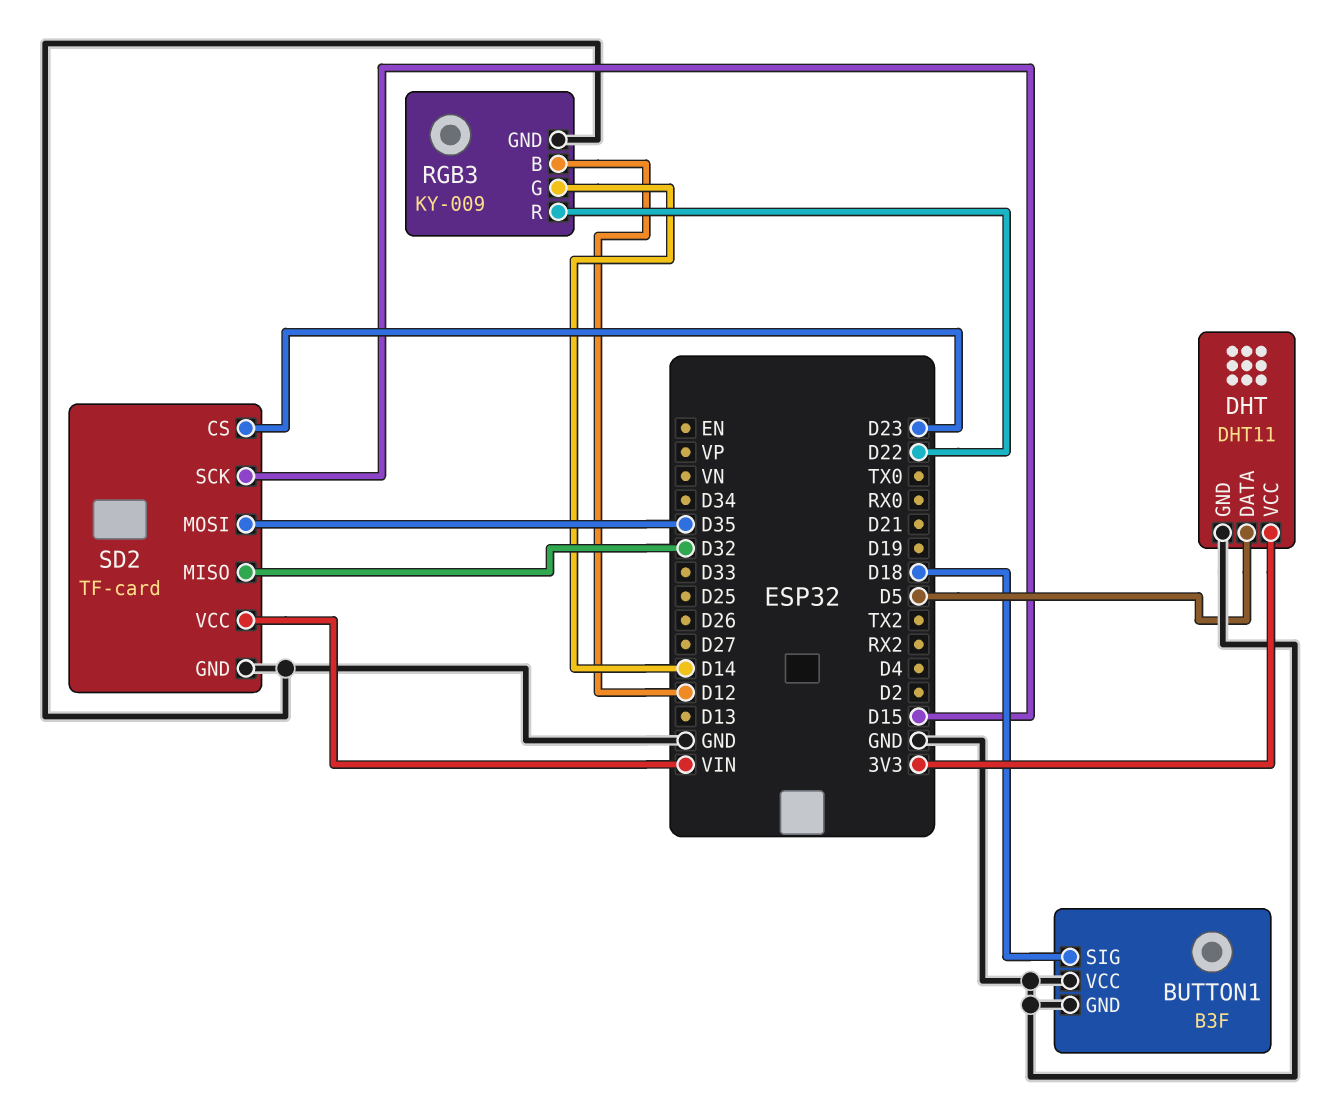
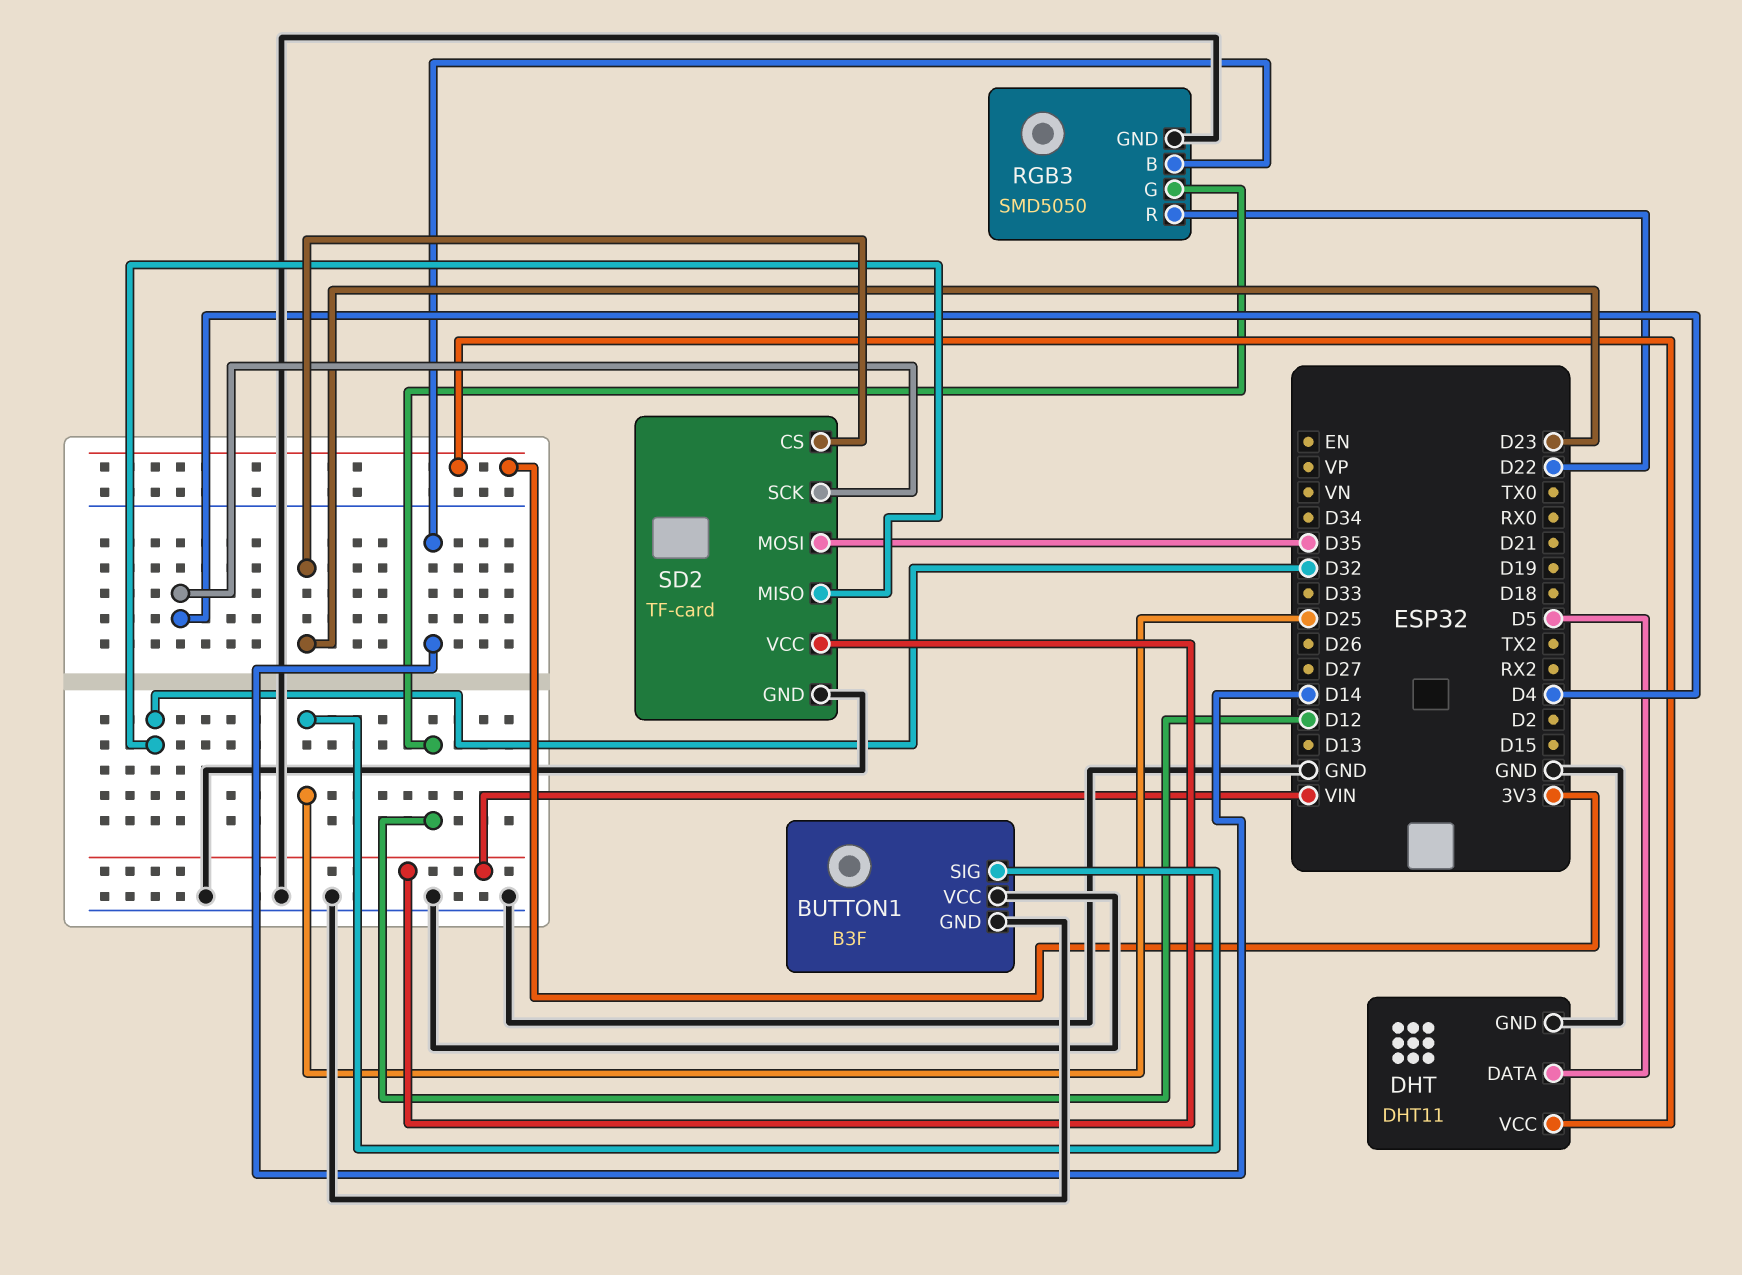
BUTTON1 pin SIG: D18 -> D25
RGB3: KY-009 -> SMD5050
RGB3 pin B: D12 -> D14
RGB3 pin G: D14 -> D12
SD2 pin SCK: D15 -> D4

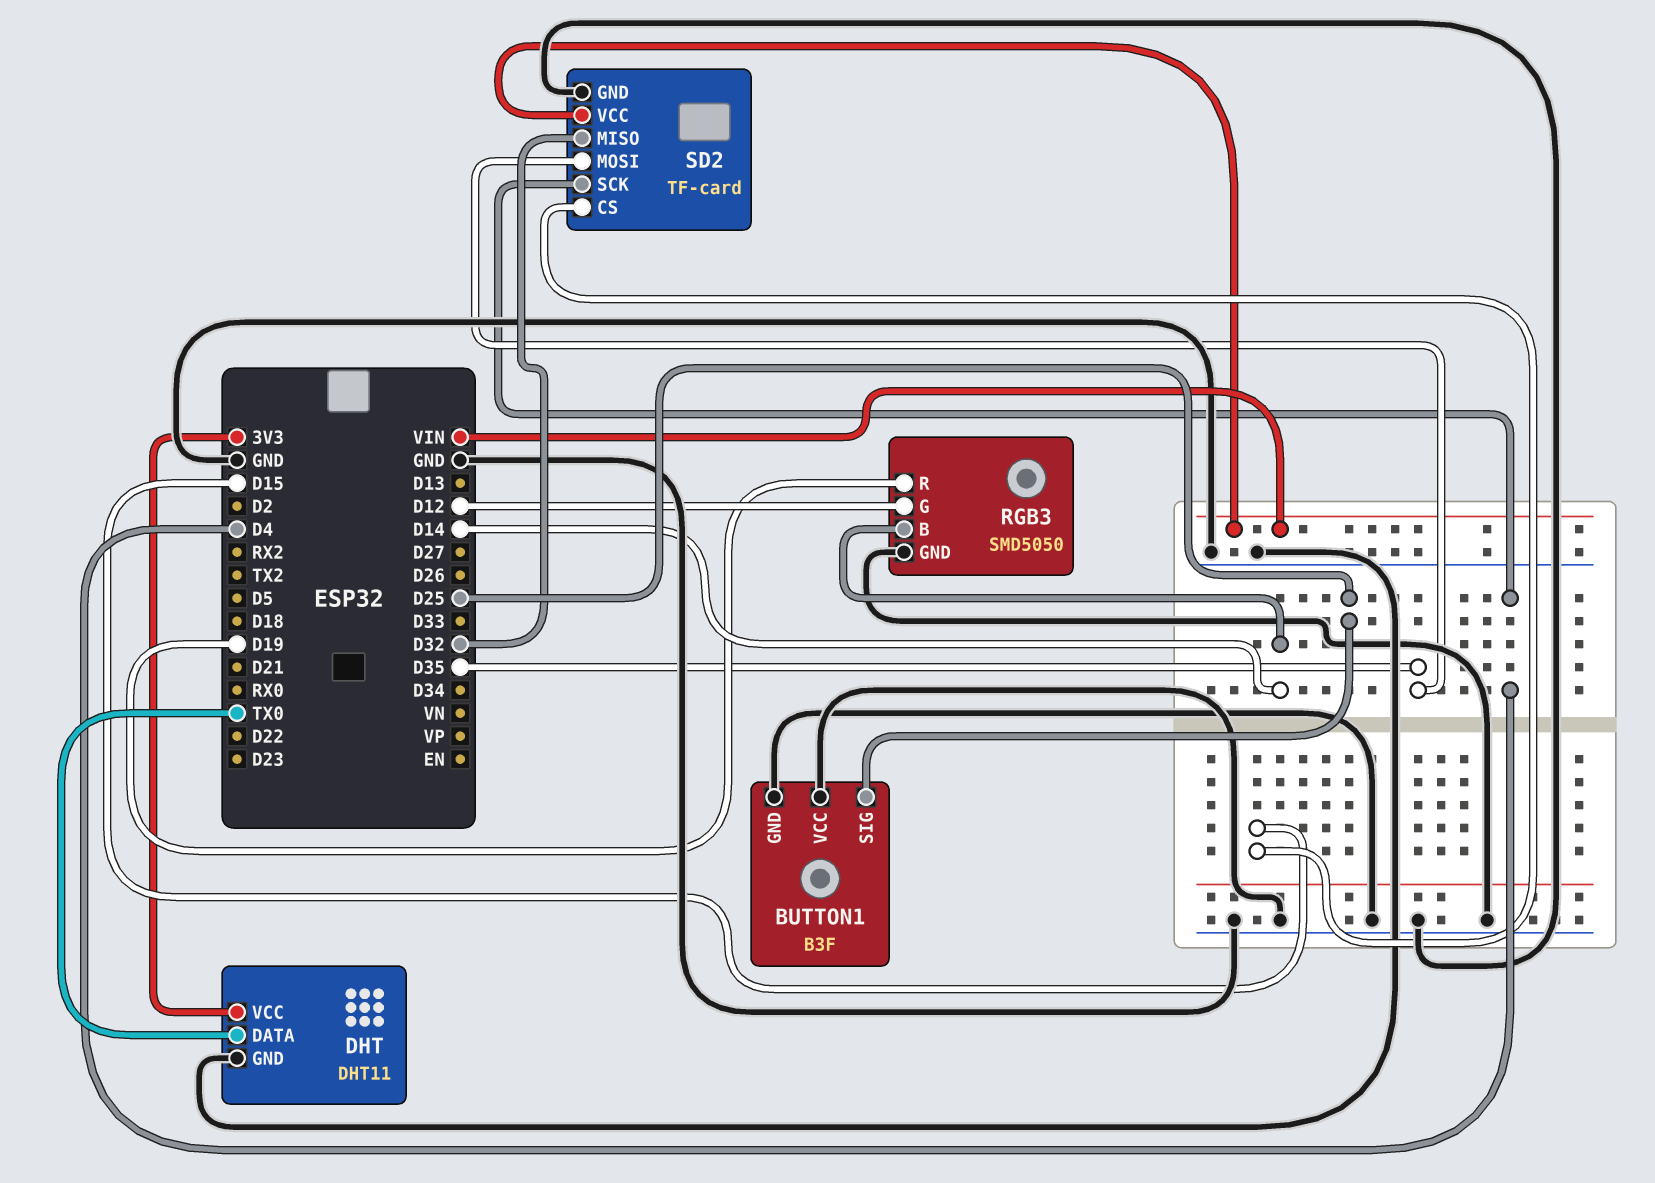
DHT pin DATA: D5 -> TX0
RGB3 pin R: D22 -> D19
SD2 pin CS: D23 -> D15

